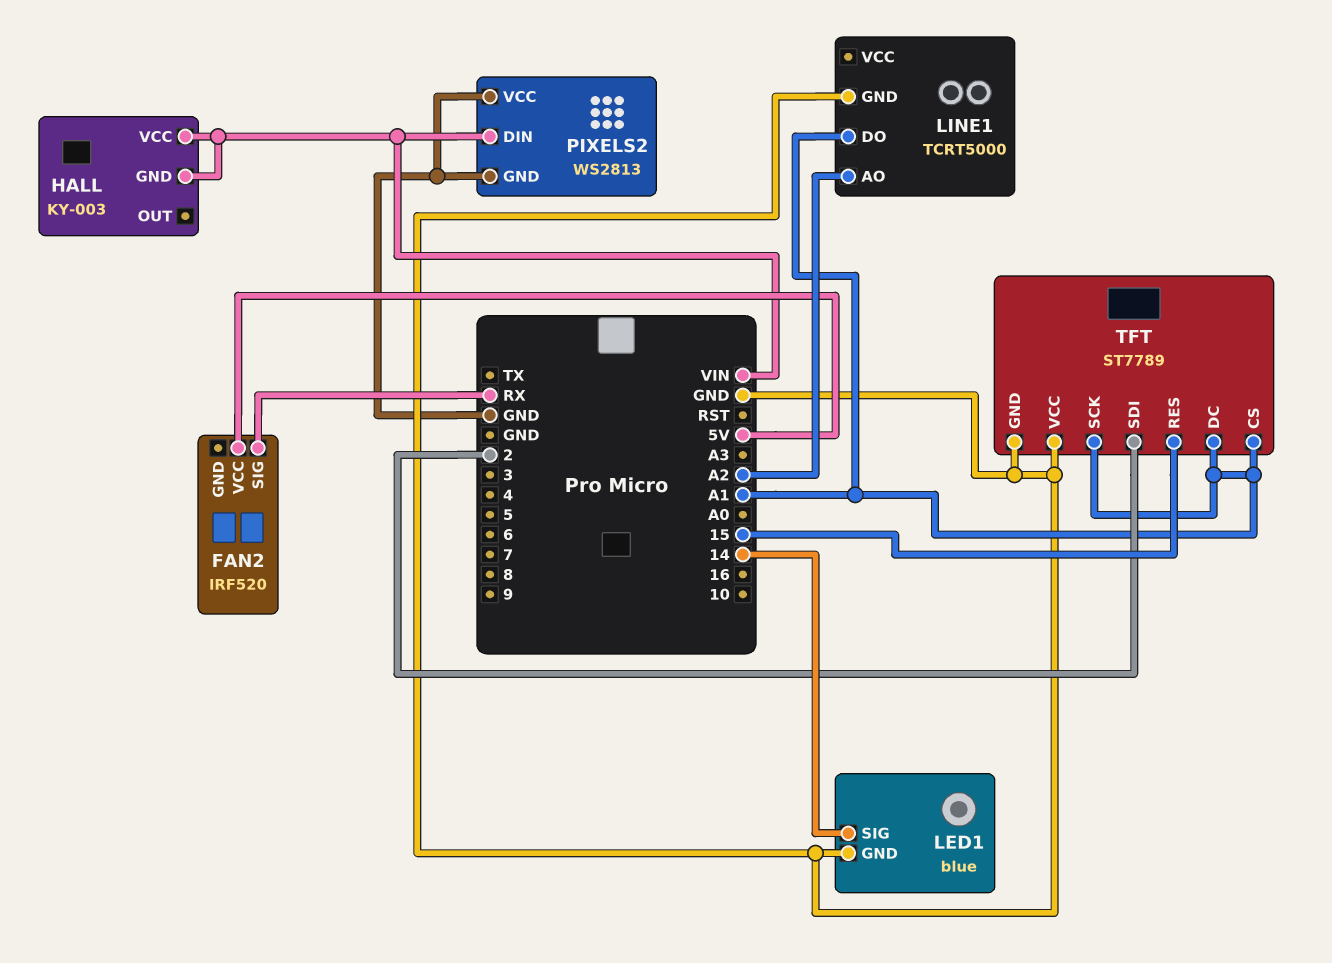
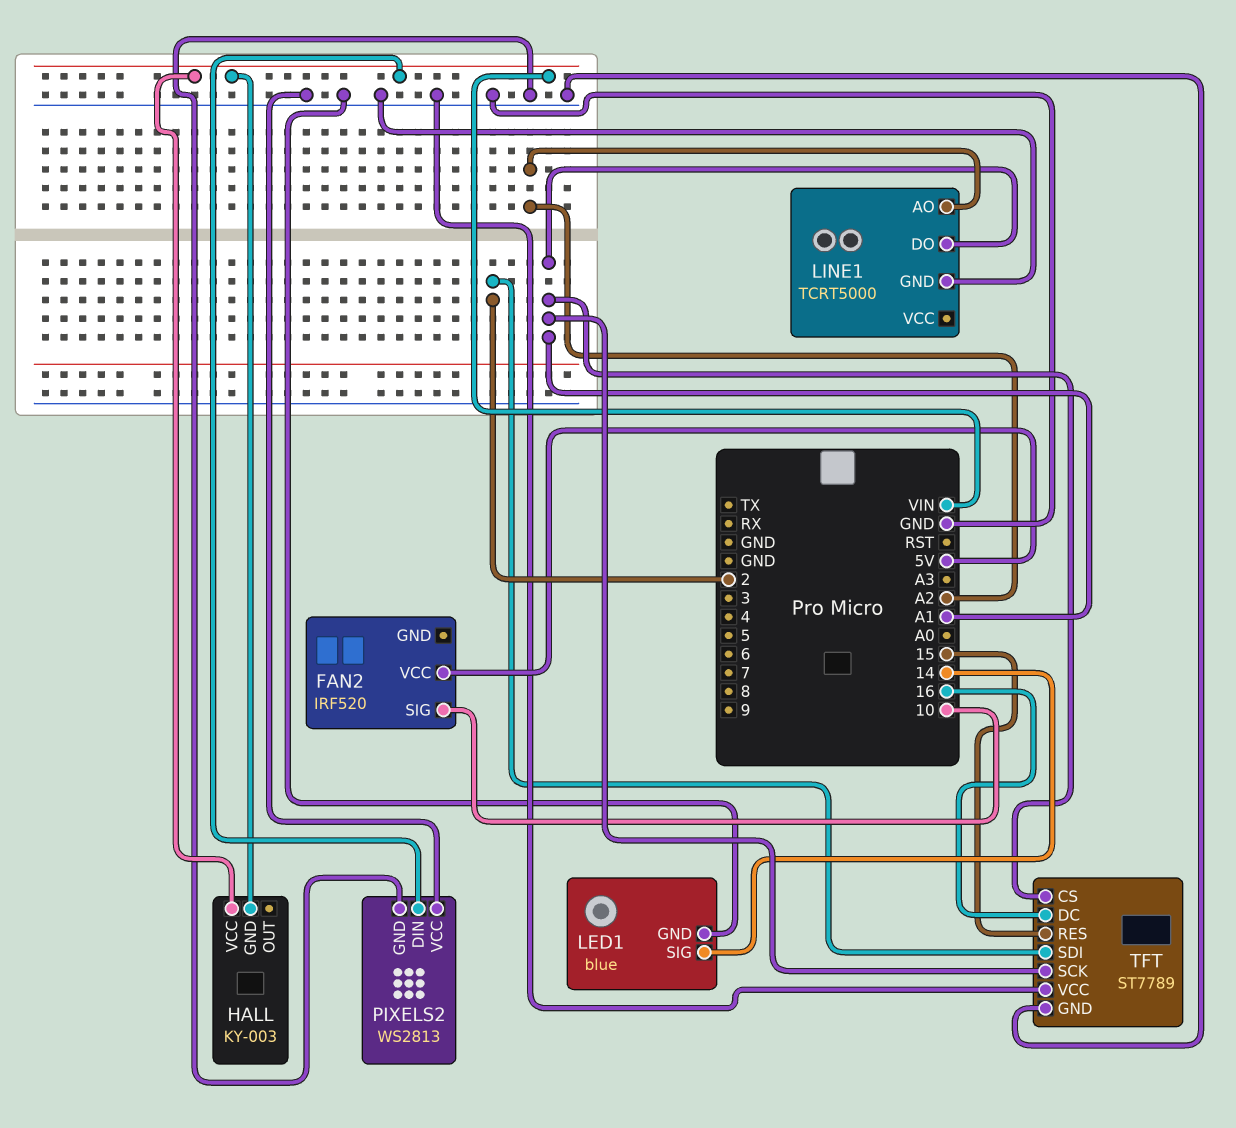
FAN2 pin SIG: RX -> 10
TFT pin DC: A1 -> 16

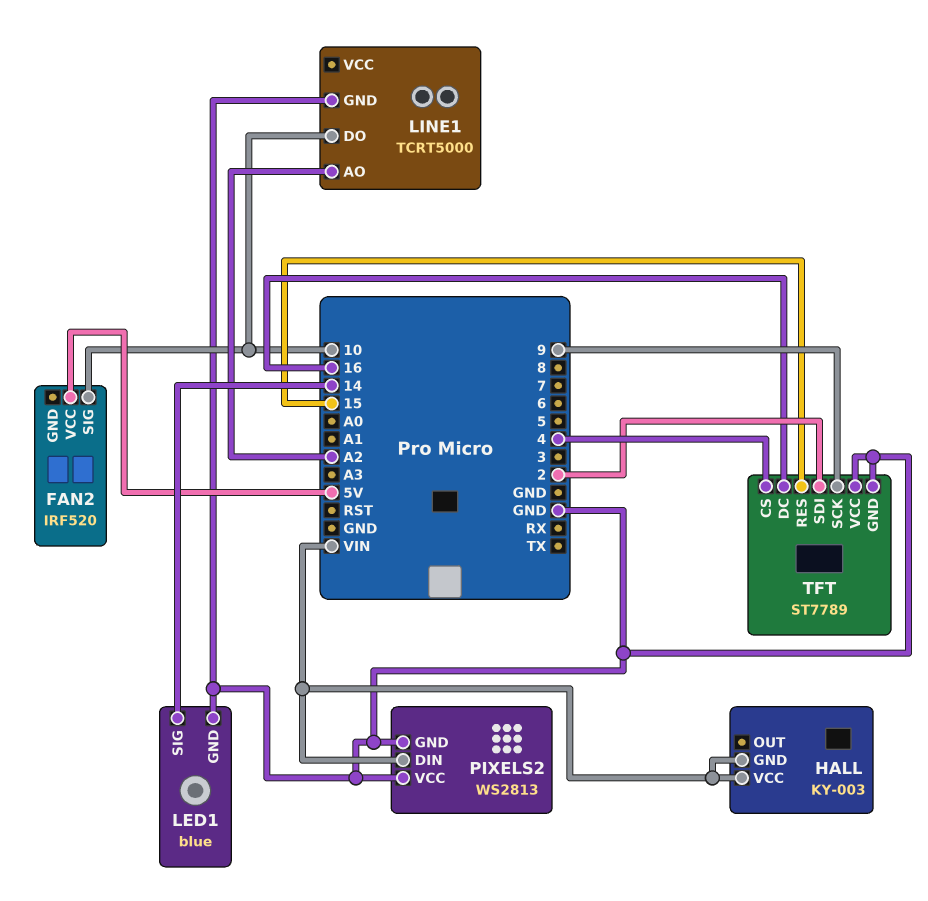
LINE1 pin DO: A1 -> 10
TFT pin CS: A1 -> 4
TFT pin SCK: A1 -> 9

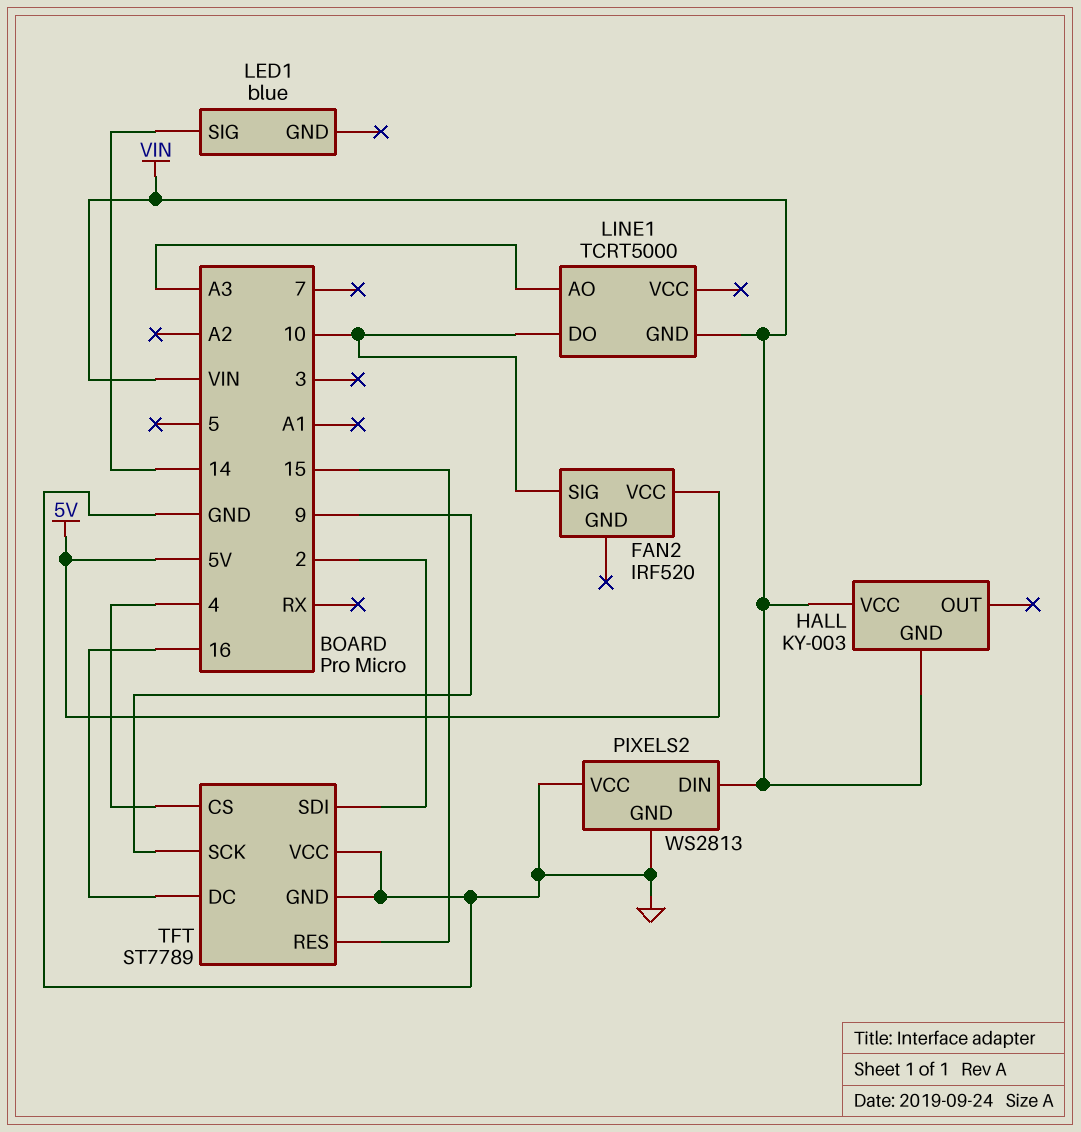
LED1 pin GND: GND -> none
LINE1 pin AO: A2 -> A3
LINE1 pin GND: GND -> VIN

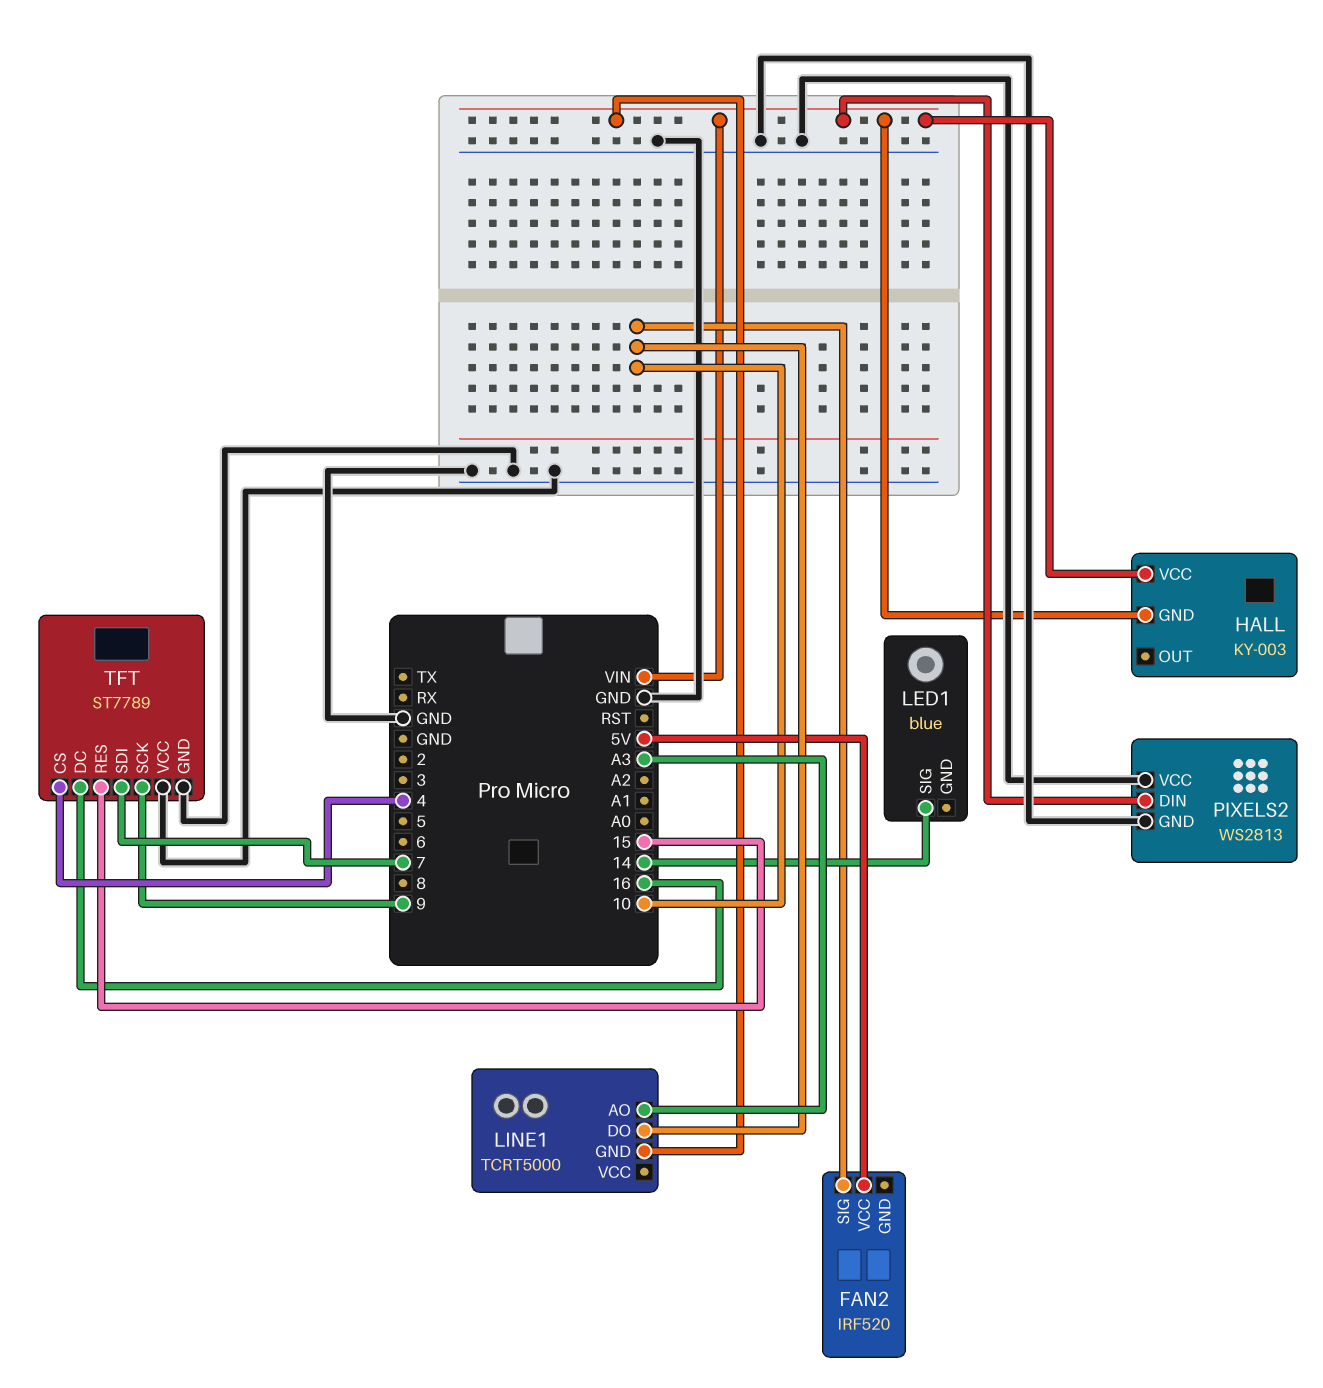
TFT pin SDI: 2 -> 7

